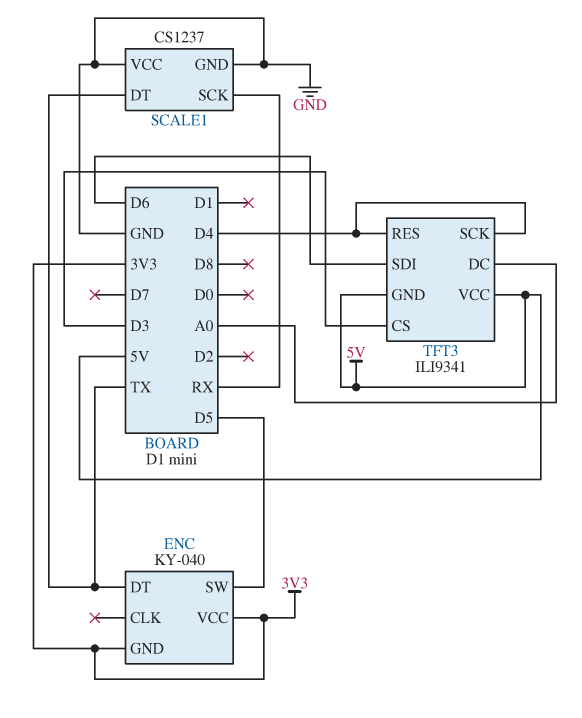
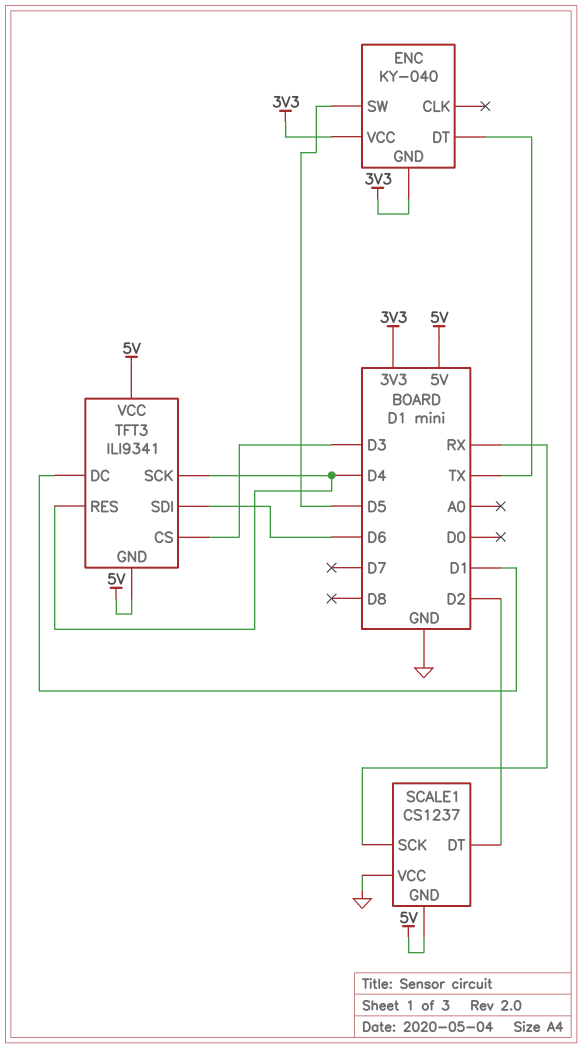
SCALE1 pin DT: TX -> D2
SCALE1 pin GND: GND -> 5V
TFT3 pin DC: A0 -> D1

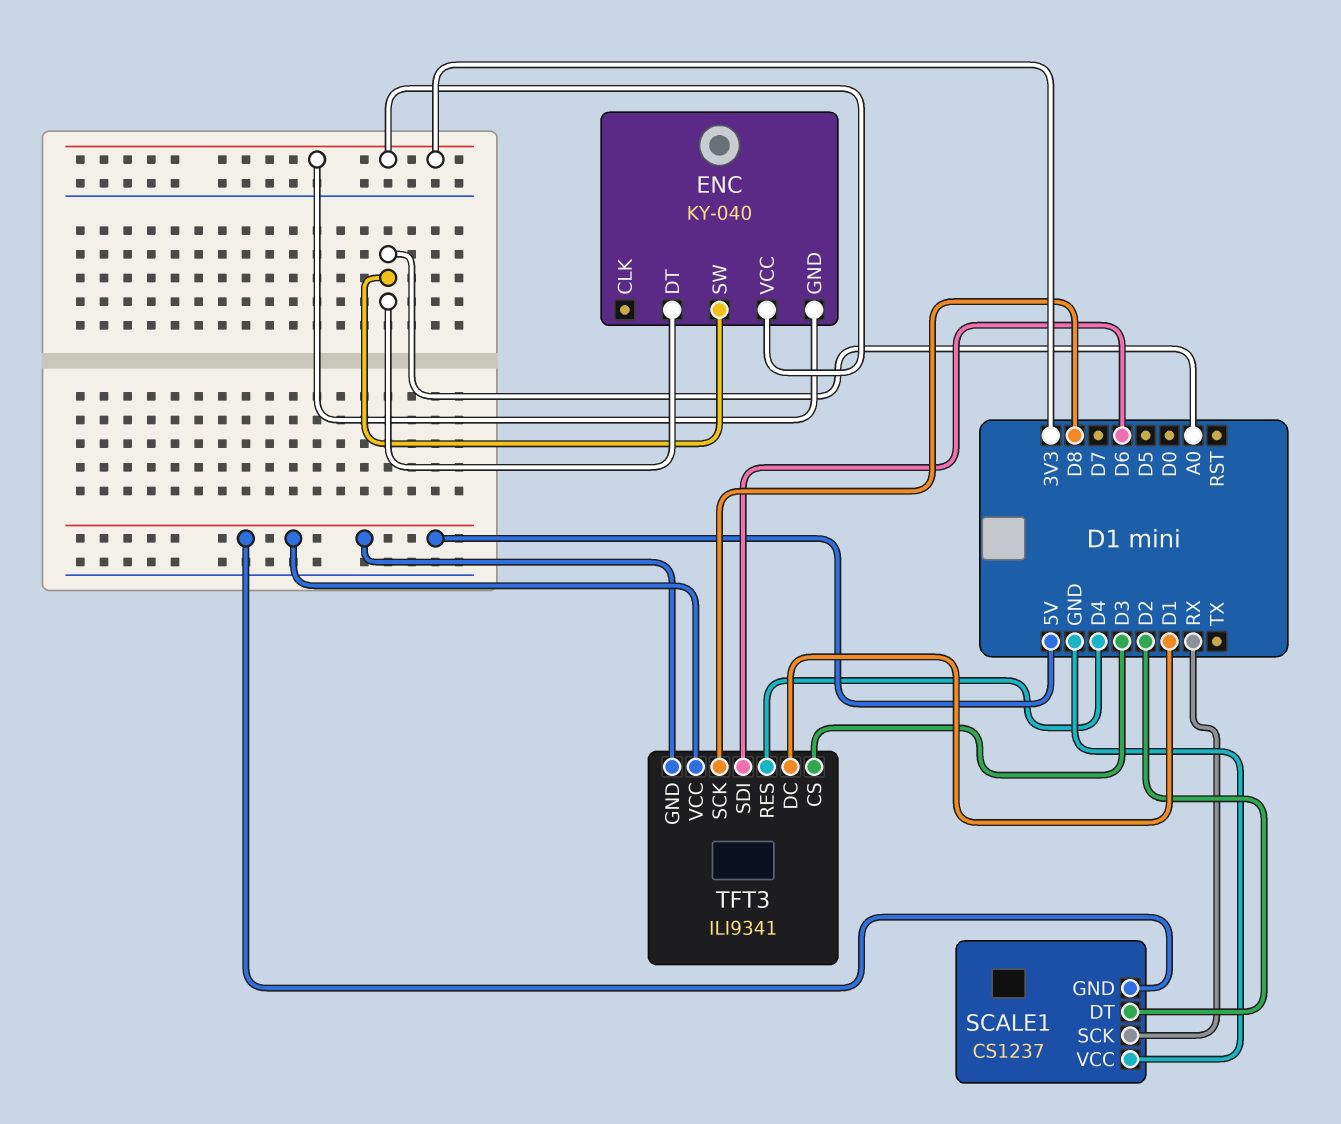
ENC pin DT: TX -> A0
ENC pin SW: D5 -> A0
TFT3 pin SCK: D4 -> D8

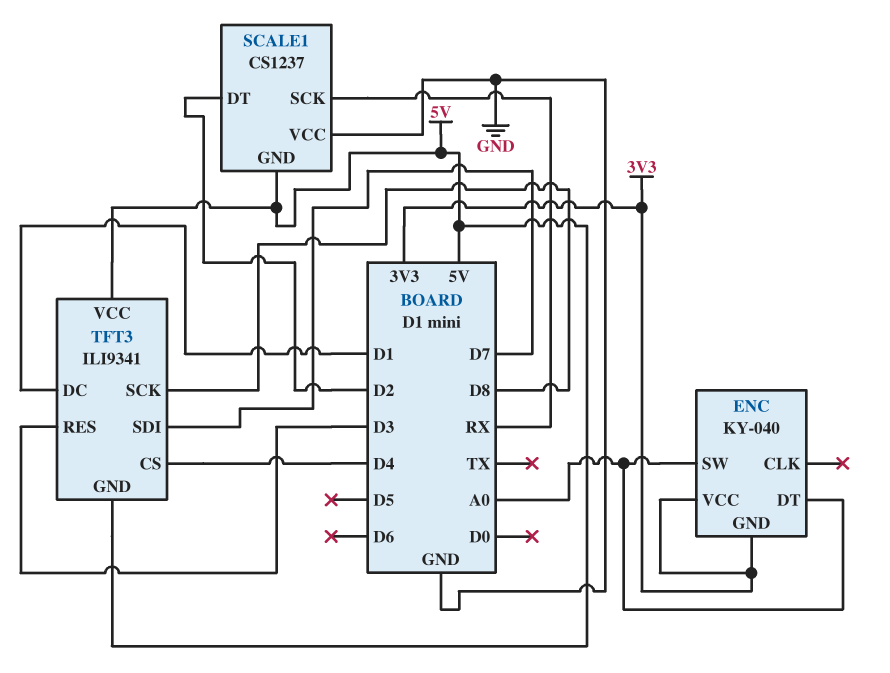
TFT3 pin CS: D3 -> D4
TFT3 pin RES: D4 -> D3
TFT3 pin SDI: D6 -> D7

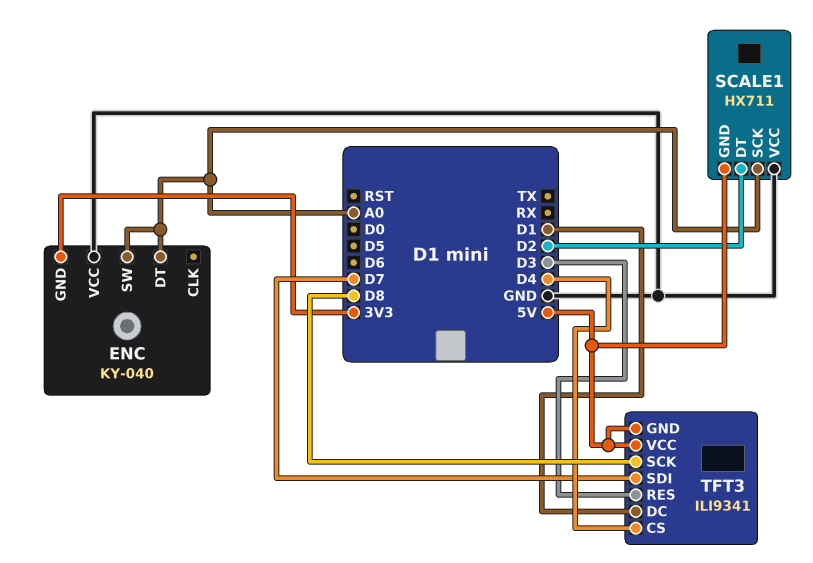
ENC pin VCC: 3V3 -> GND
SCALE1: CS1237 -> HX711
SCALE1 pin SCK: RX -> A0

